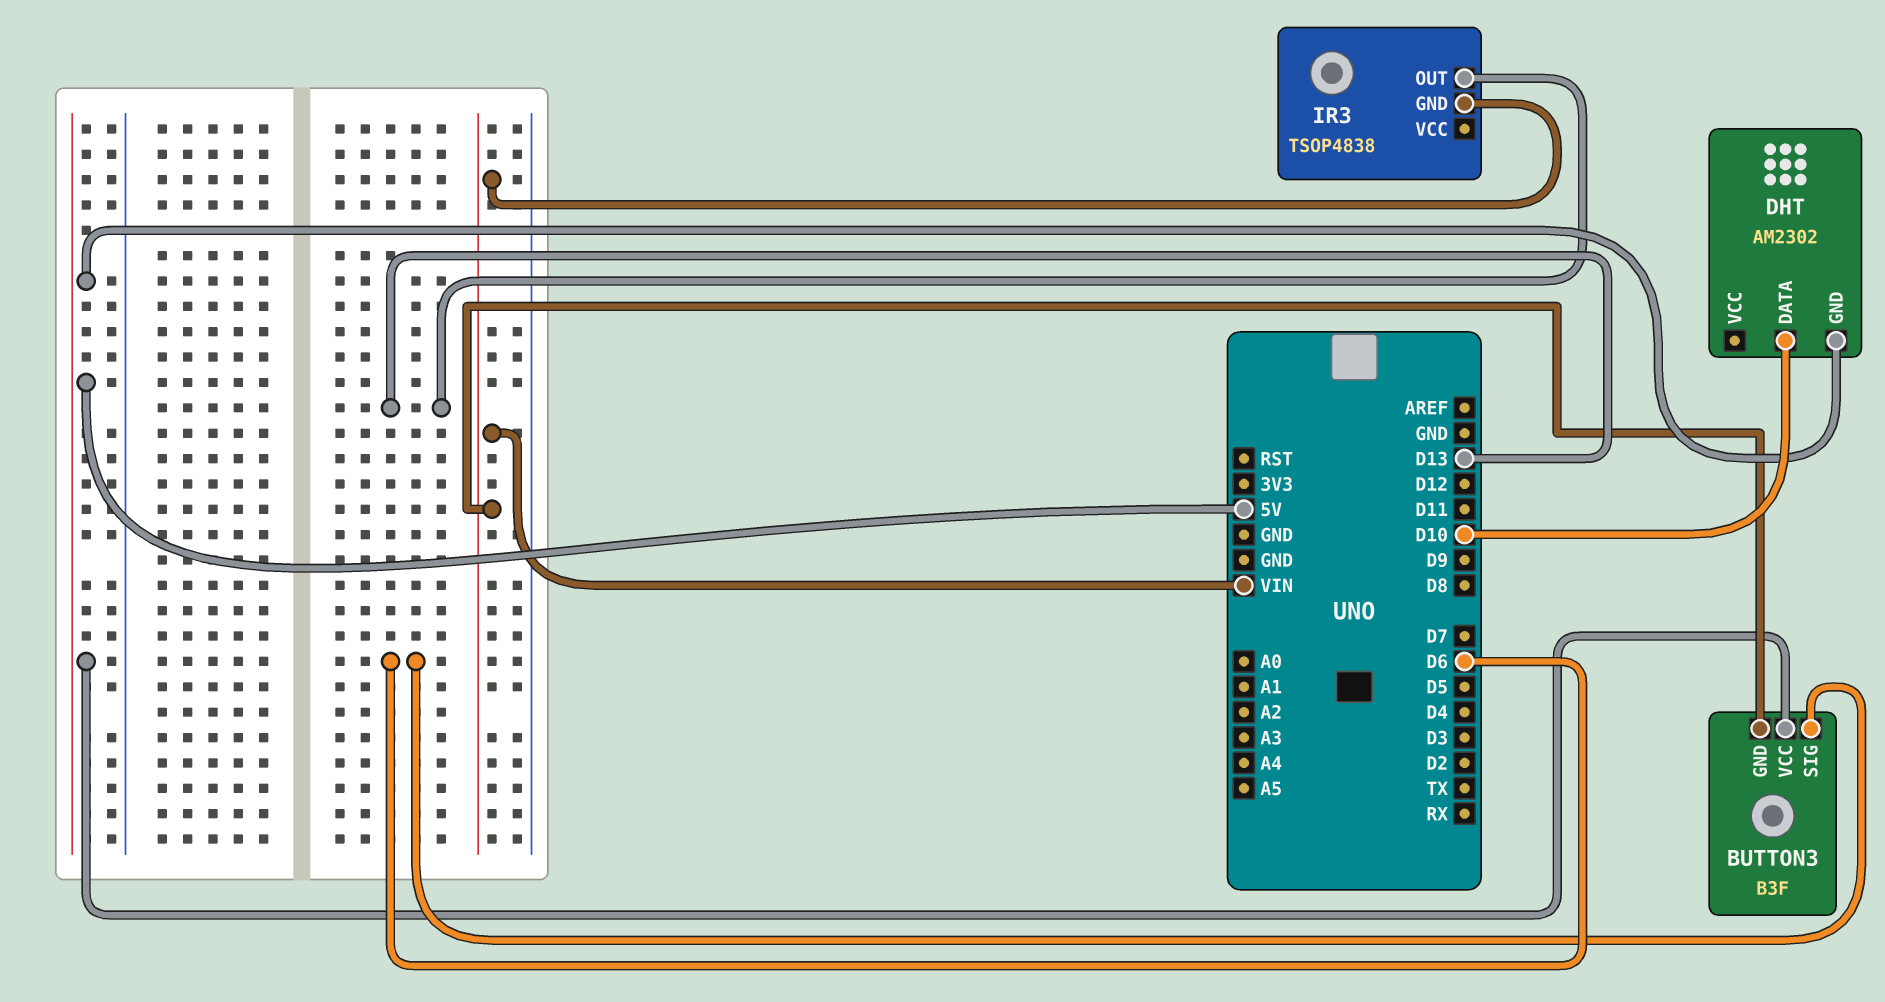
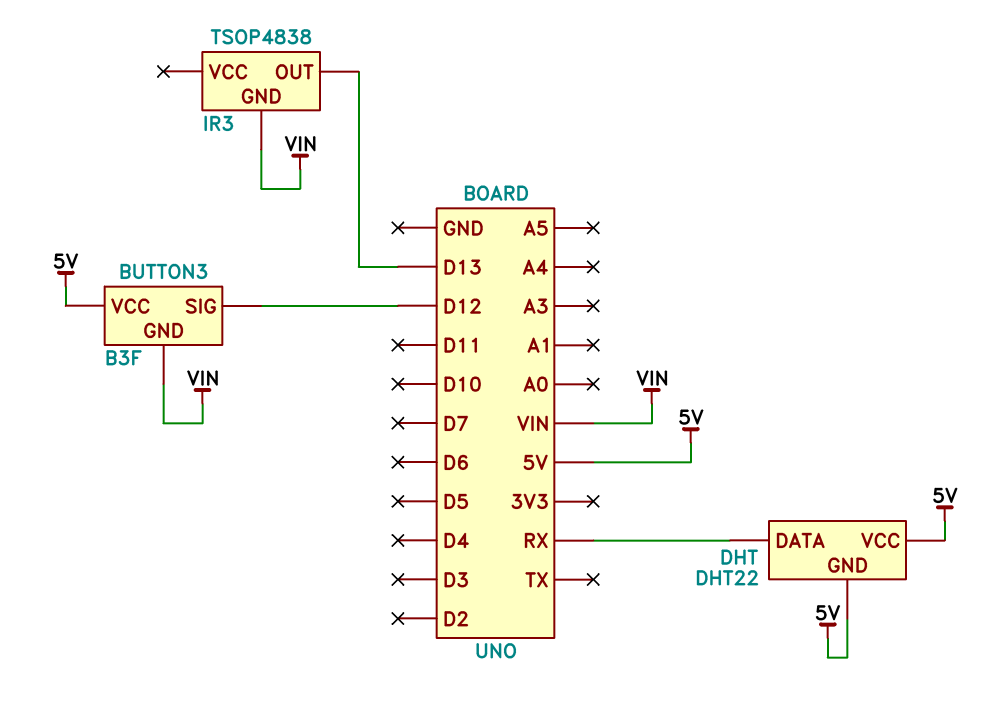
BUTTON3 pin SIG: D6 -> D12
DHT: AM2302 -> DHT22
DHT pin DATA: D10 -> RX
DHT pin VCC: none -> 5V

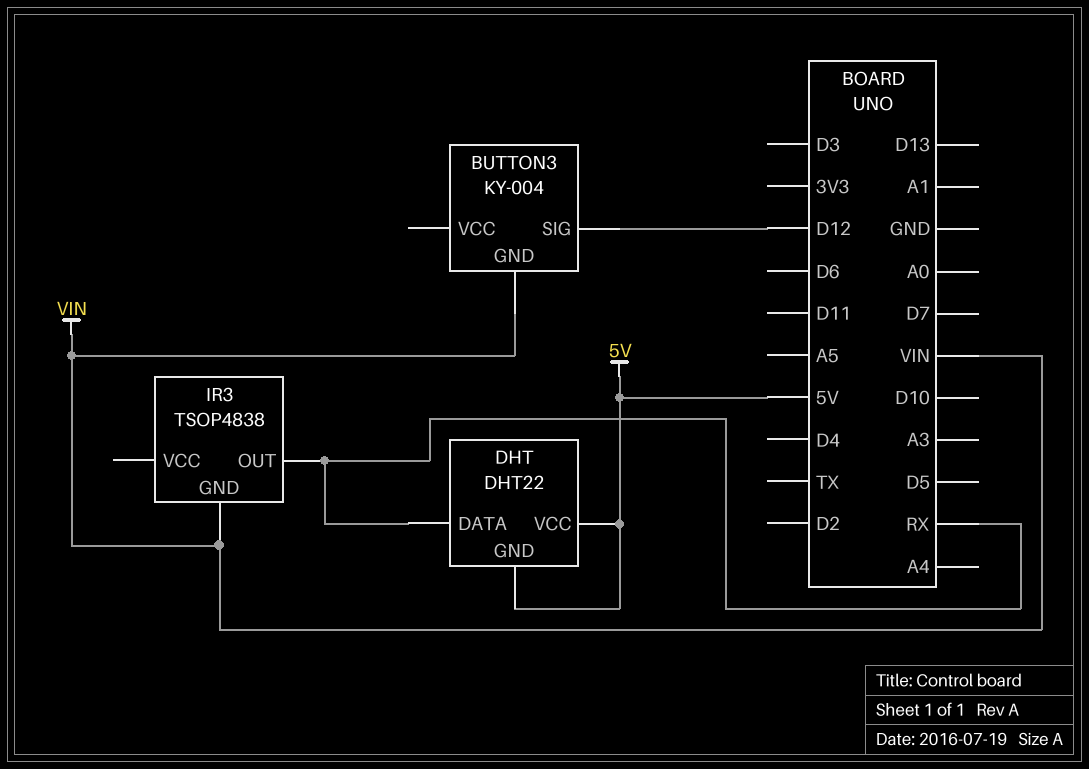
BUTTON3: B3F -> KY-004
BUTTON3 pin VCC: 5V -> none
IR3 pin OUT: D13 -> RX

